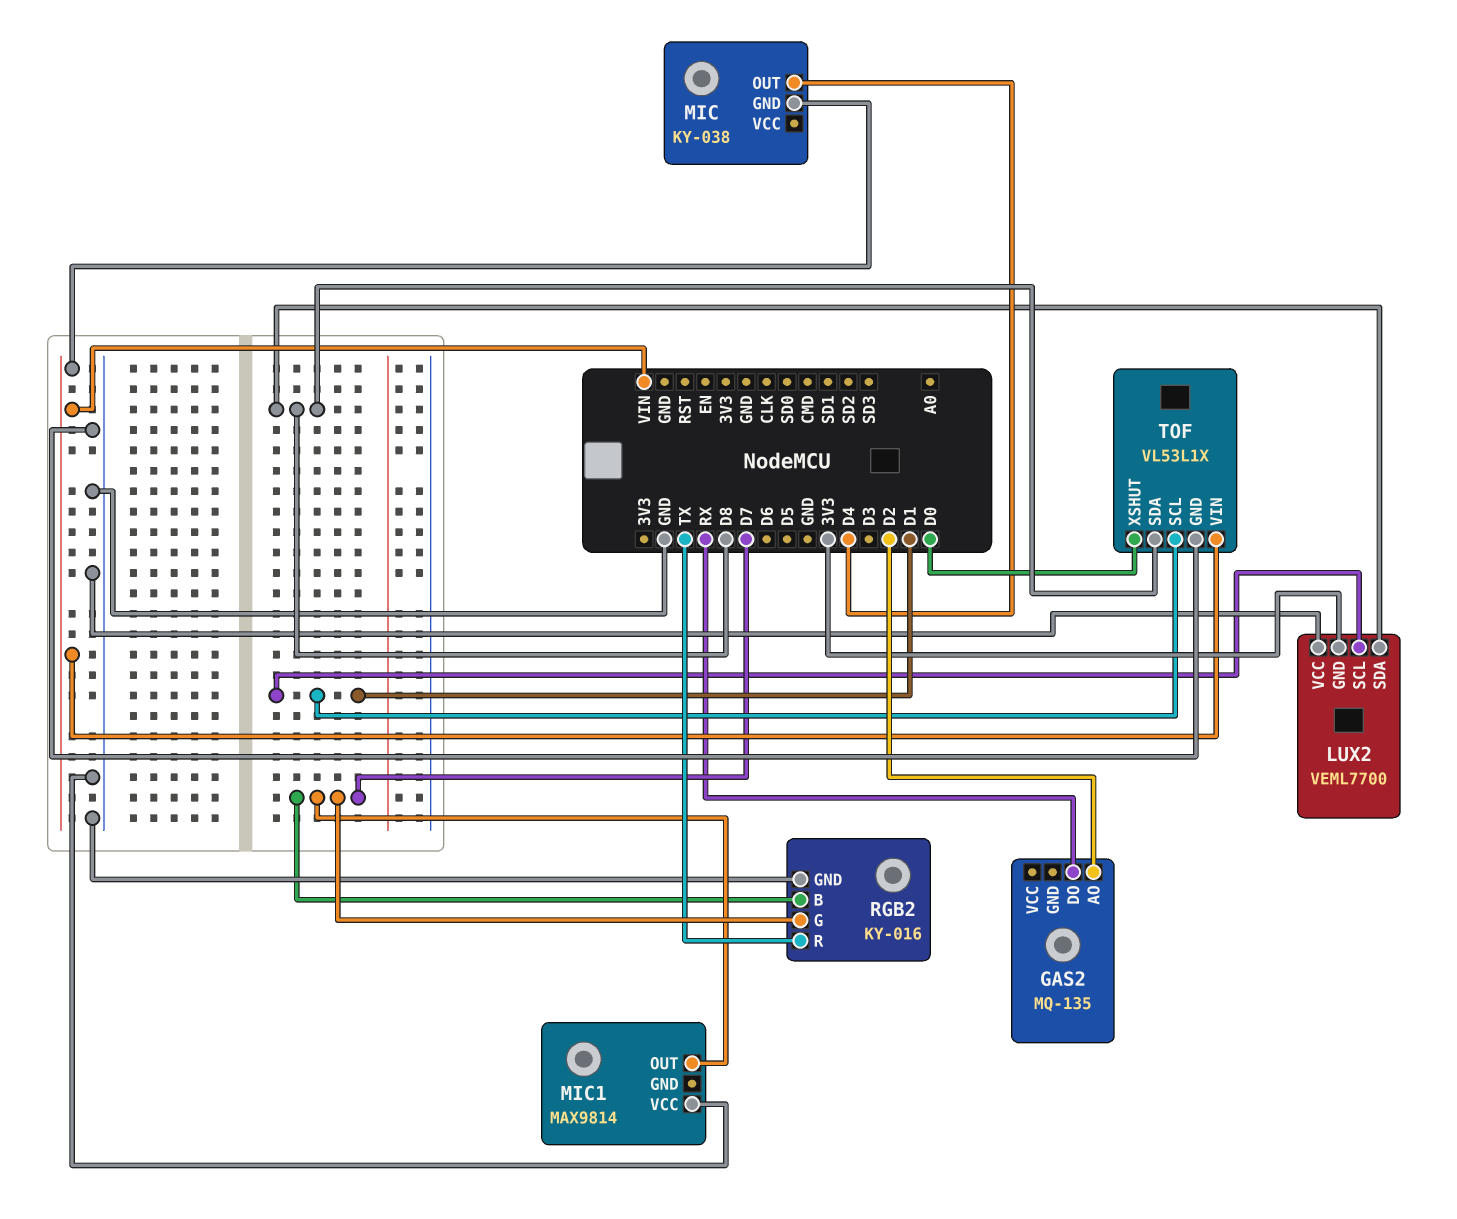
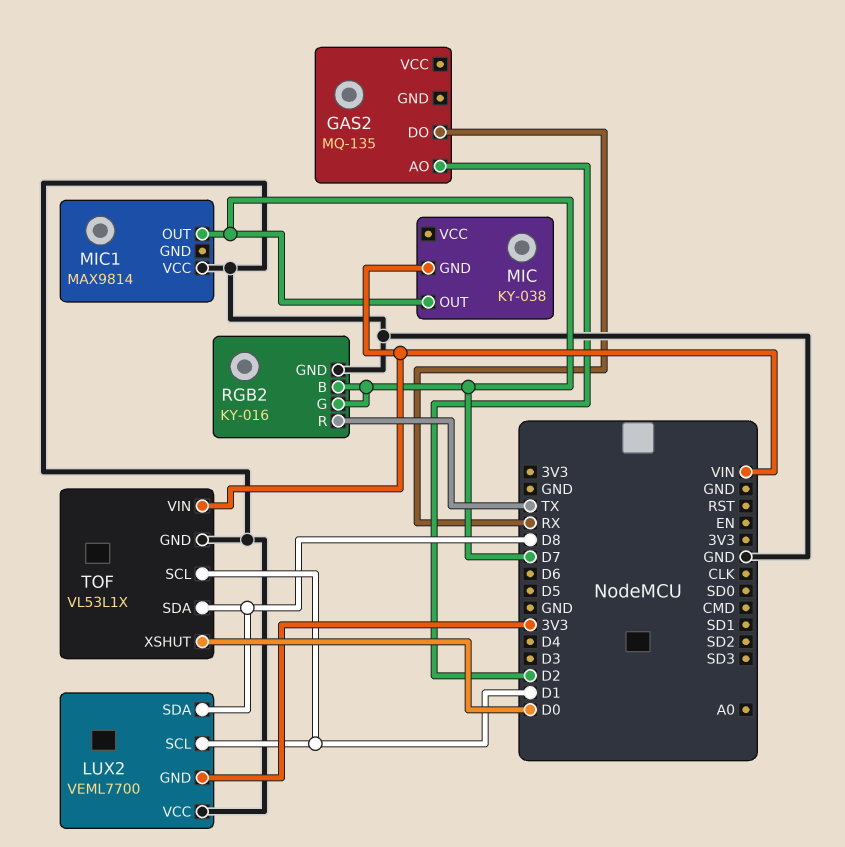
MIC pin OUT: D4 -> D7

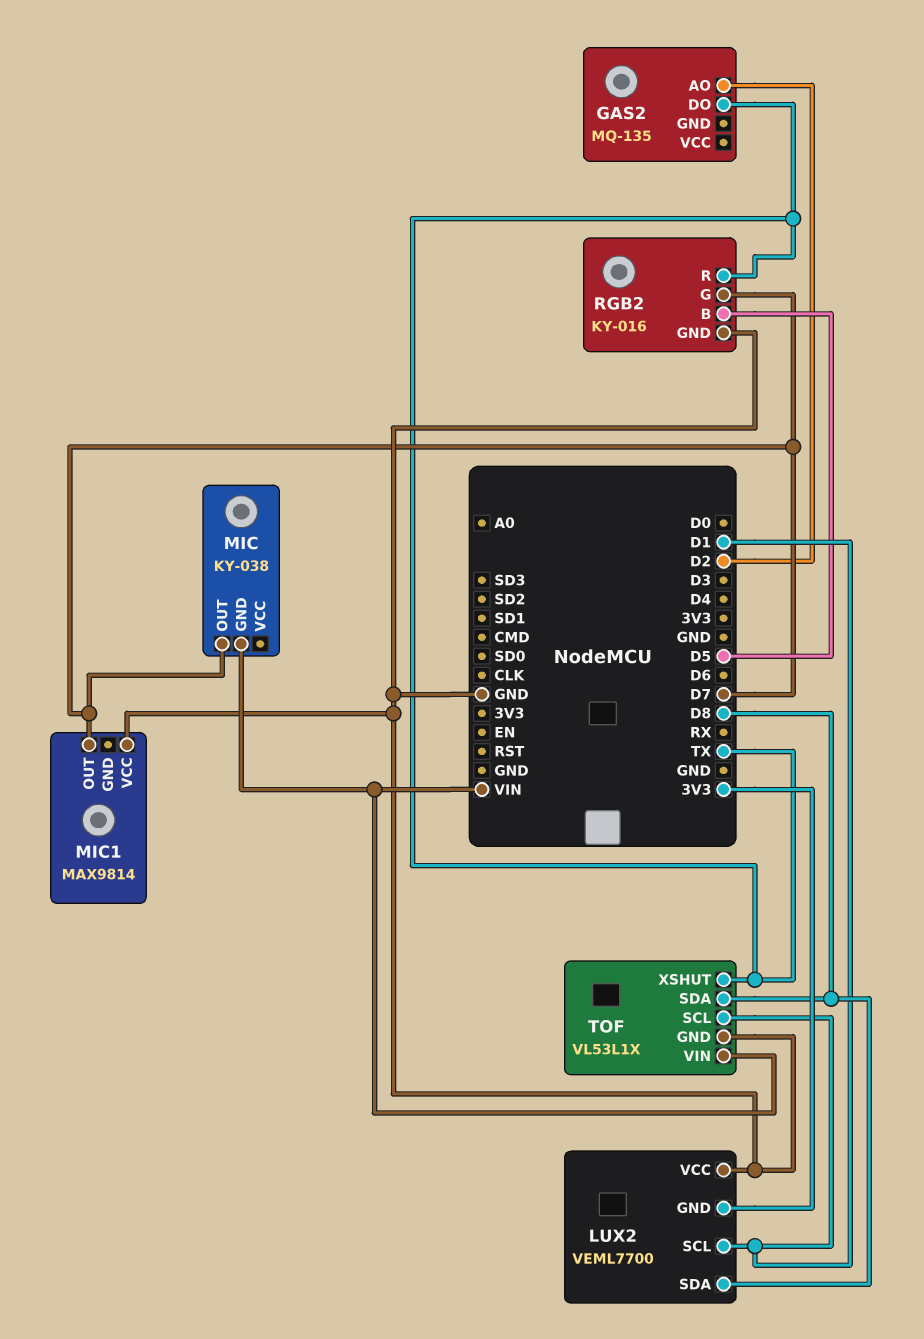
GAS2 pin DO: RX -> TX
RGB2 pin B: D7 -> D5
TOF pin XSHUT: D0 -> TX

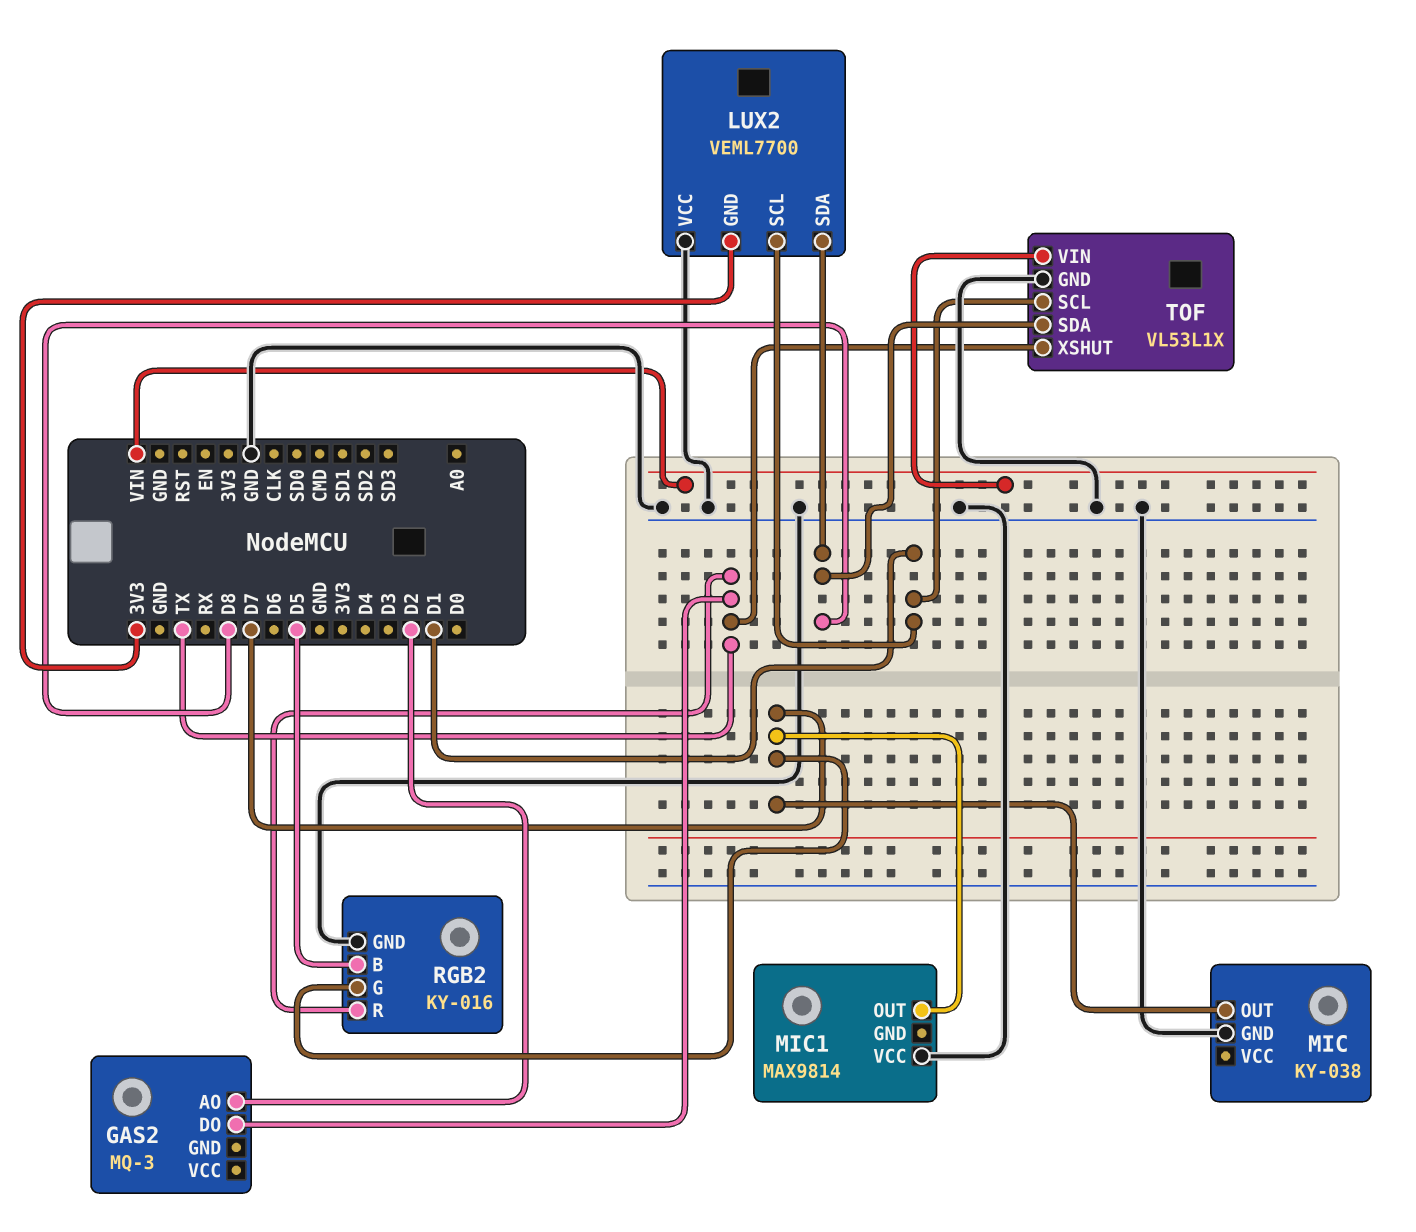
GAS2: MQ-135 -> MQ-3
MIC pin GND: VIN -> GND

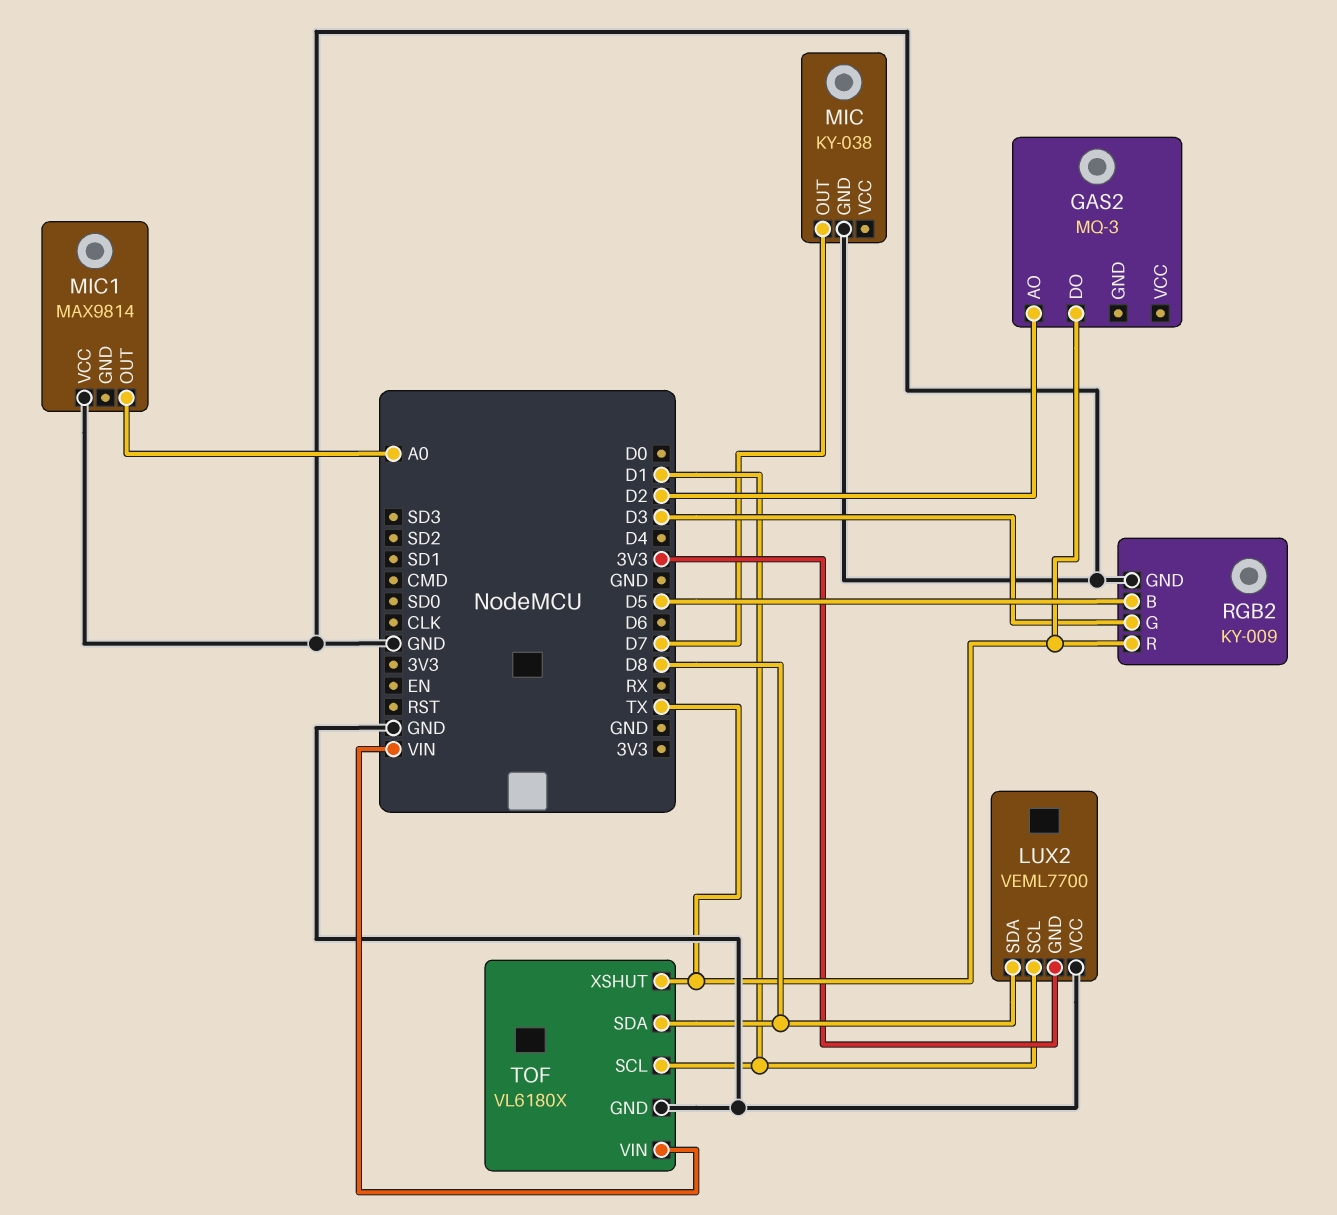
MIC1 pin OUT: D7 -> A0
RGB2: KY-016 -> KY-009
RGB2 pin G: D7 -> D3
TOF: VL53L1X -> VL6180X

